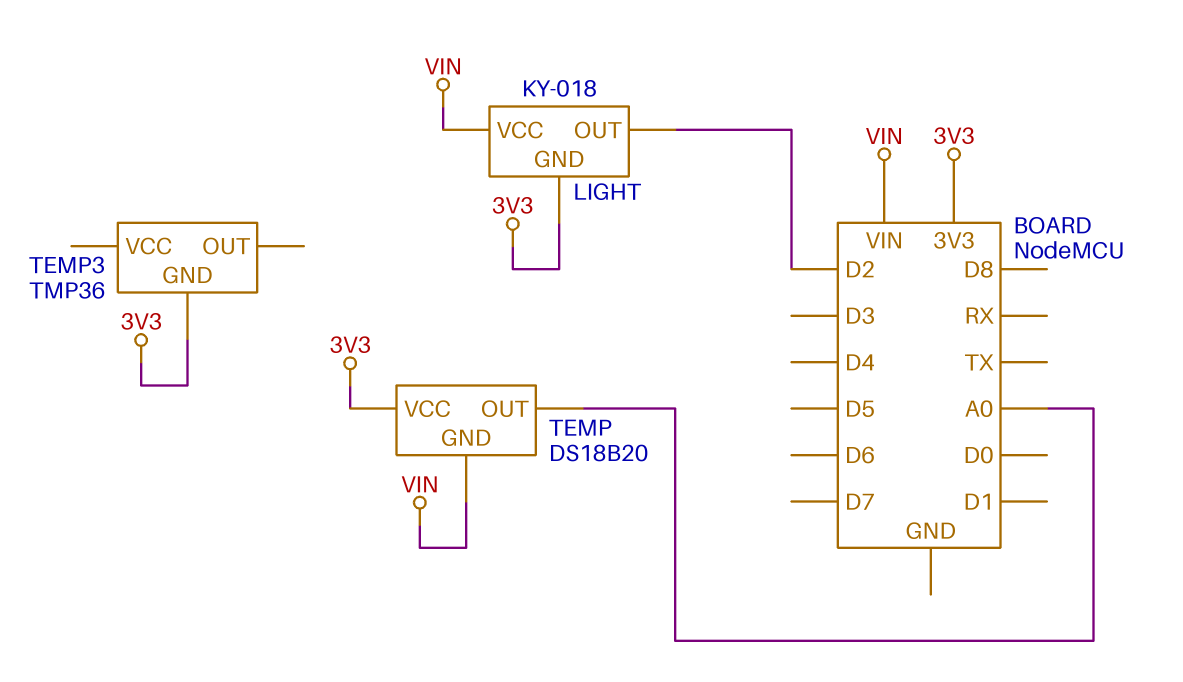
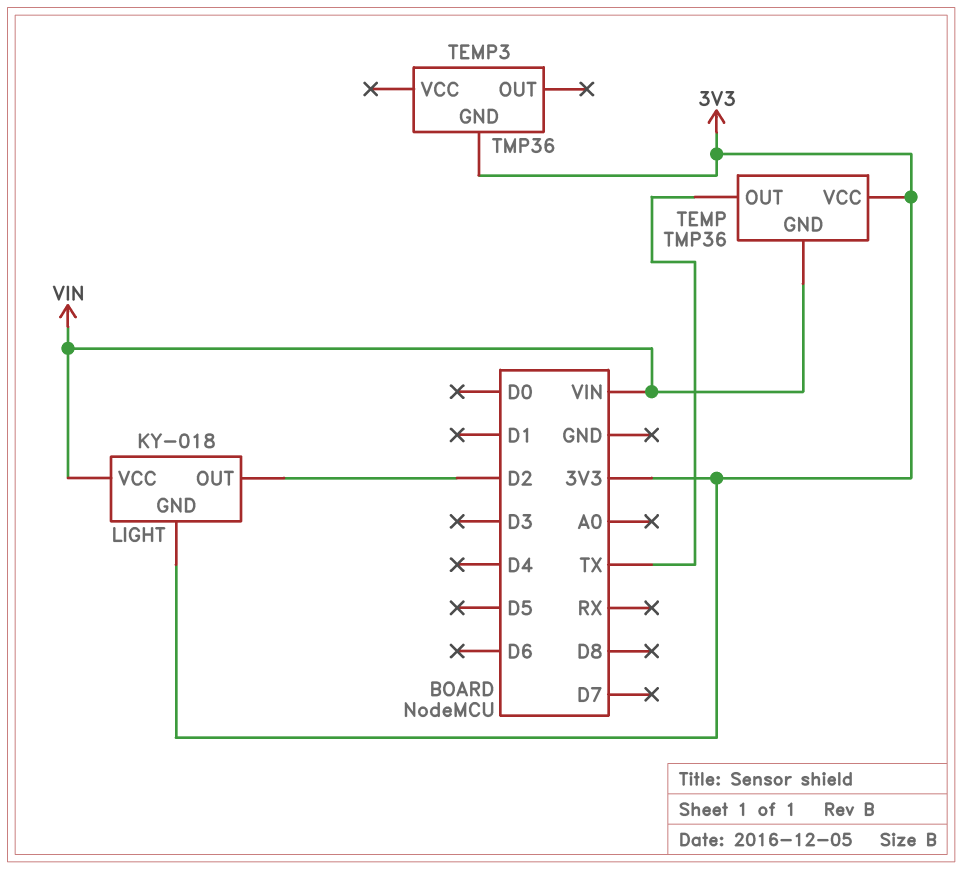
TEMP: DS18B20 -> TMP36
TEMP pin OUT: A0 -> TX

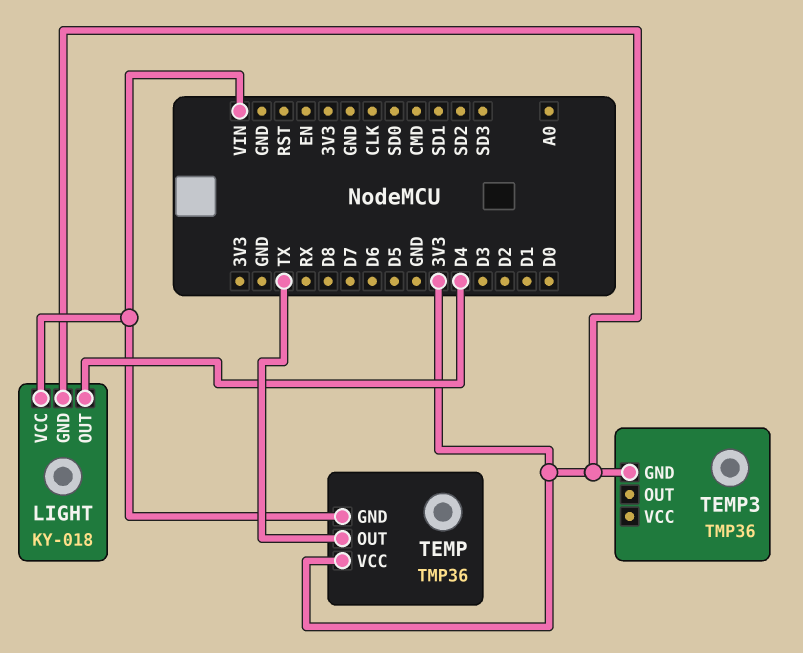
LIGHT pin OUT: D2 -> D4

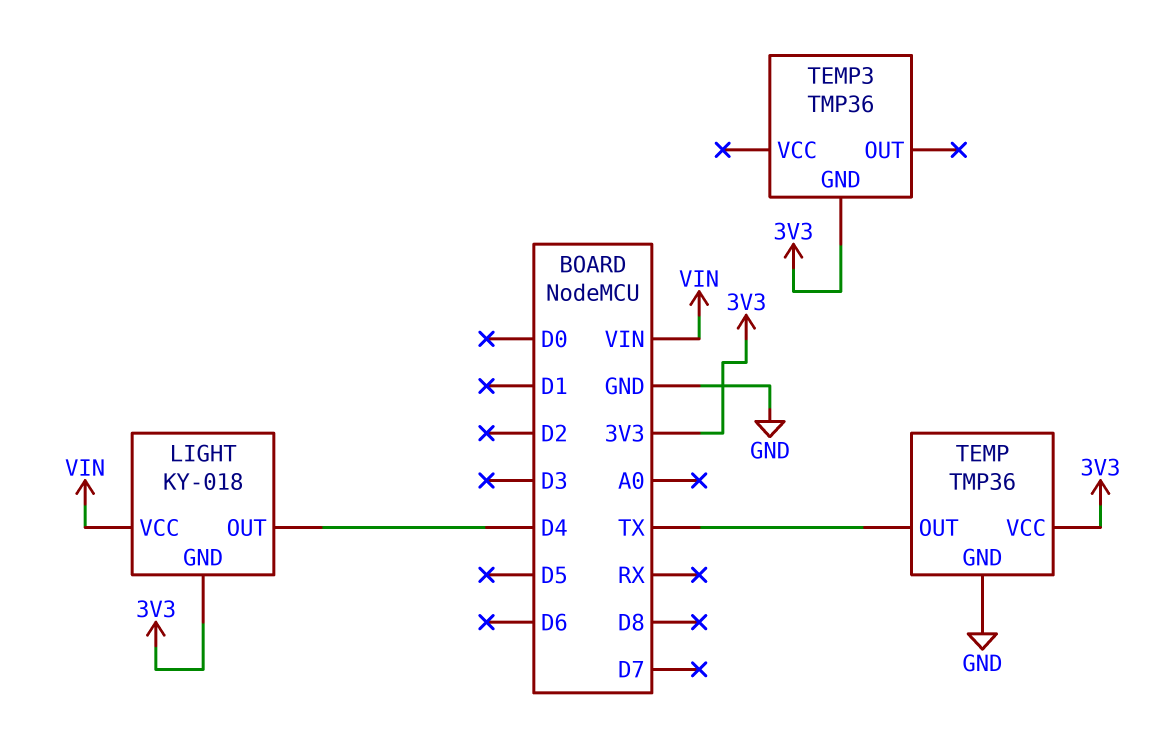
TEMP pin GND: VIN -> GND

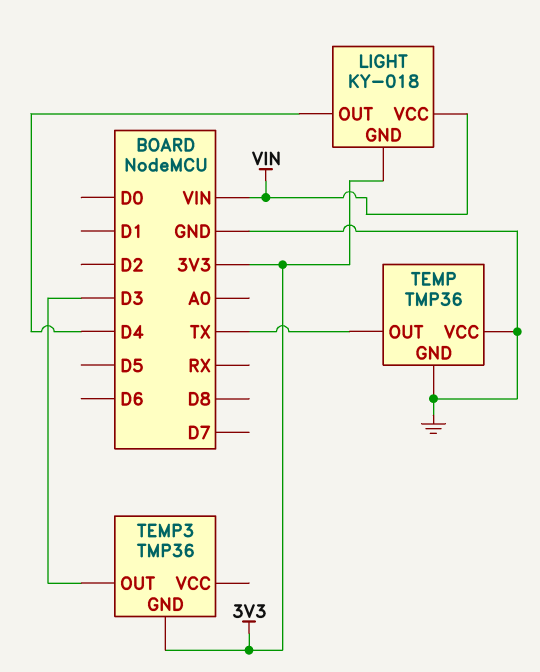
TEMP pin VCC: 3V3 -> GND
TEMP3 pin OUT: none -> D3

